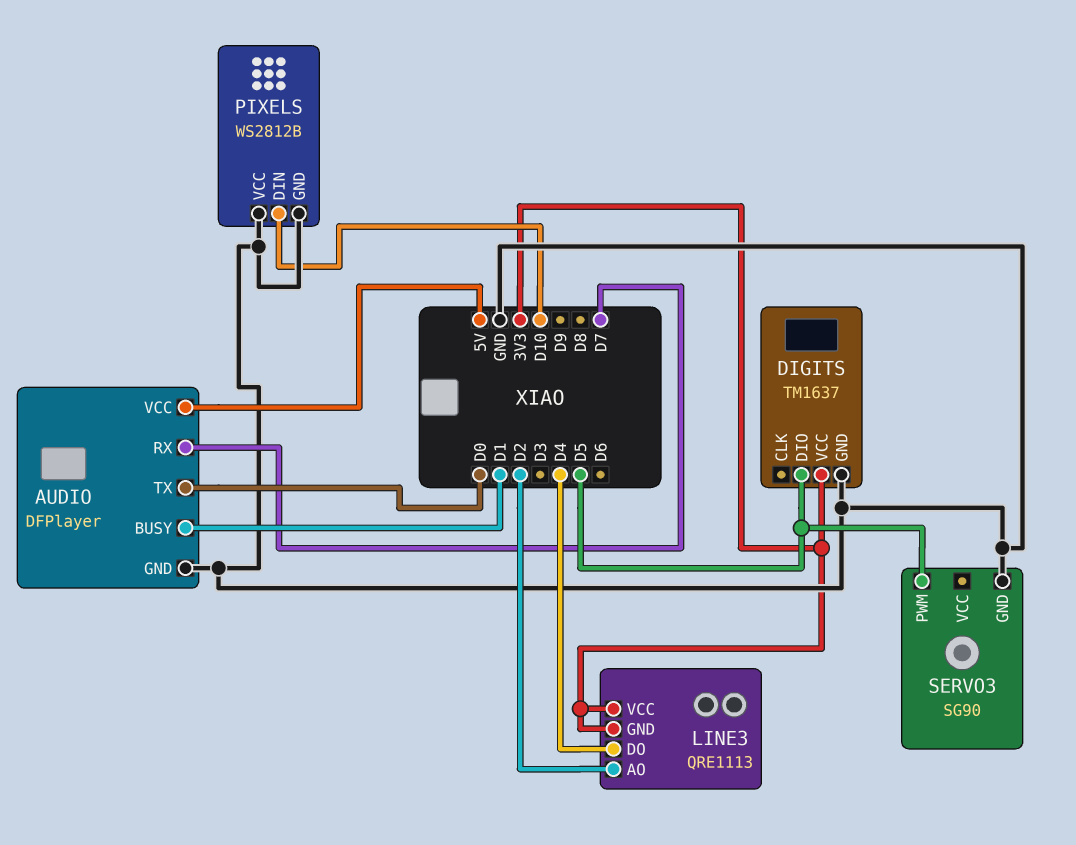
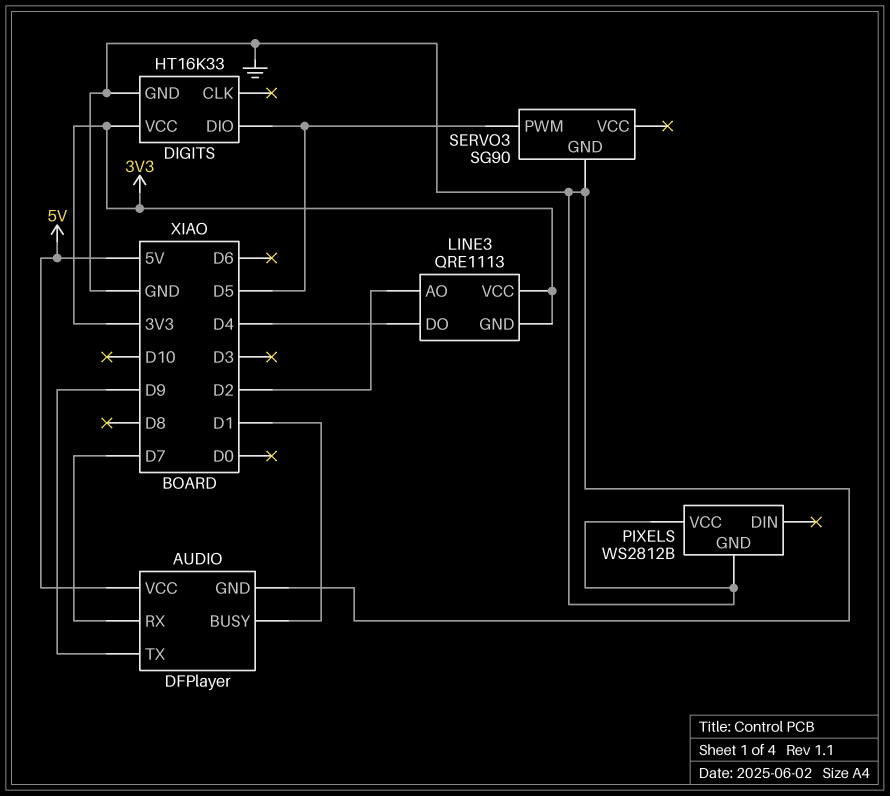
AUDIO pin TX: D0 -> D9
DIGITS: TM1637 -> HT16K33
PIXELS pin DIN: D10 -> none

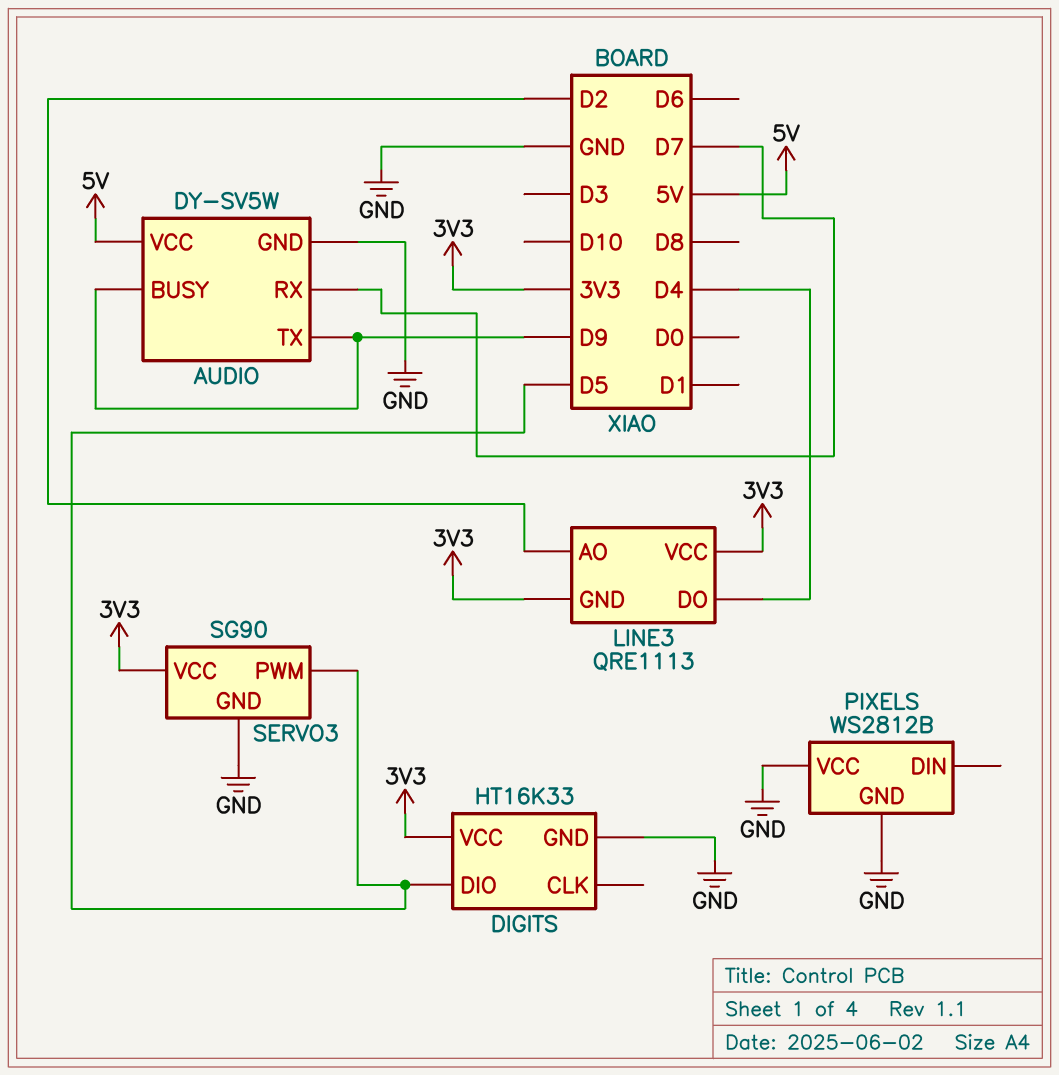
AUDIO: DFPlayer -> DY-SV5W
AUDIO pin BUSY: D1 -> D9
SERVO3 pin VCC: none -> 3V3

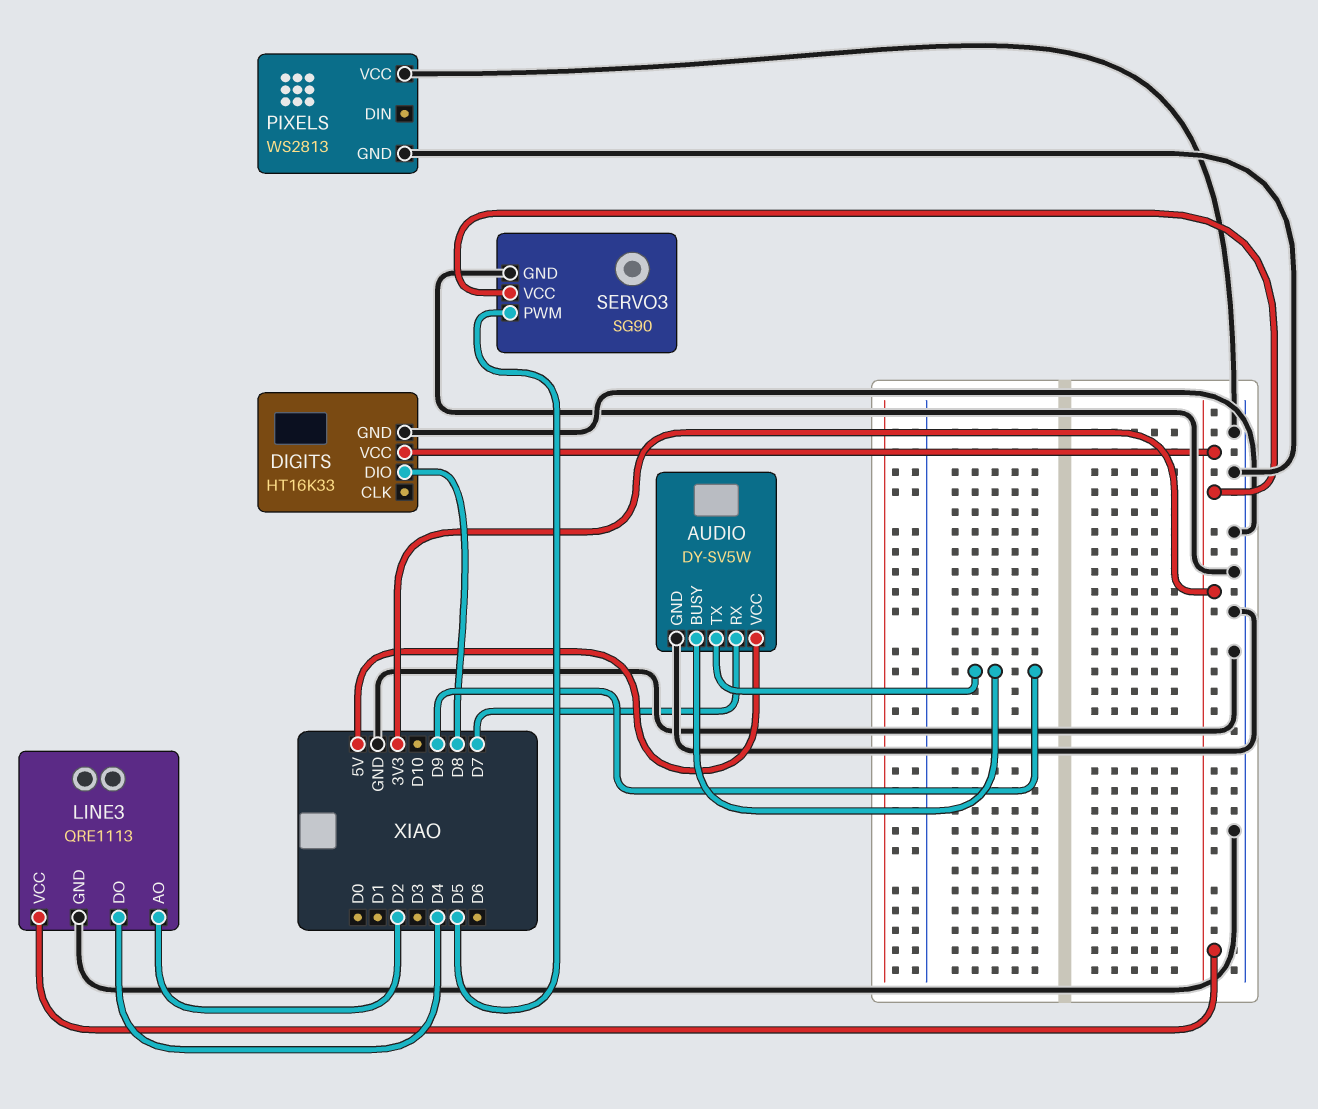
DIGITS pin DIO: D5 -> D8
LINE3 pin GND: 3V3 -> GND
PIXELS: WS2812B -> WS2813

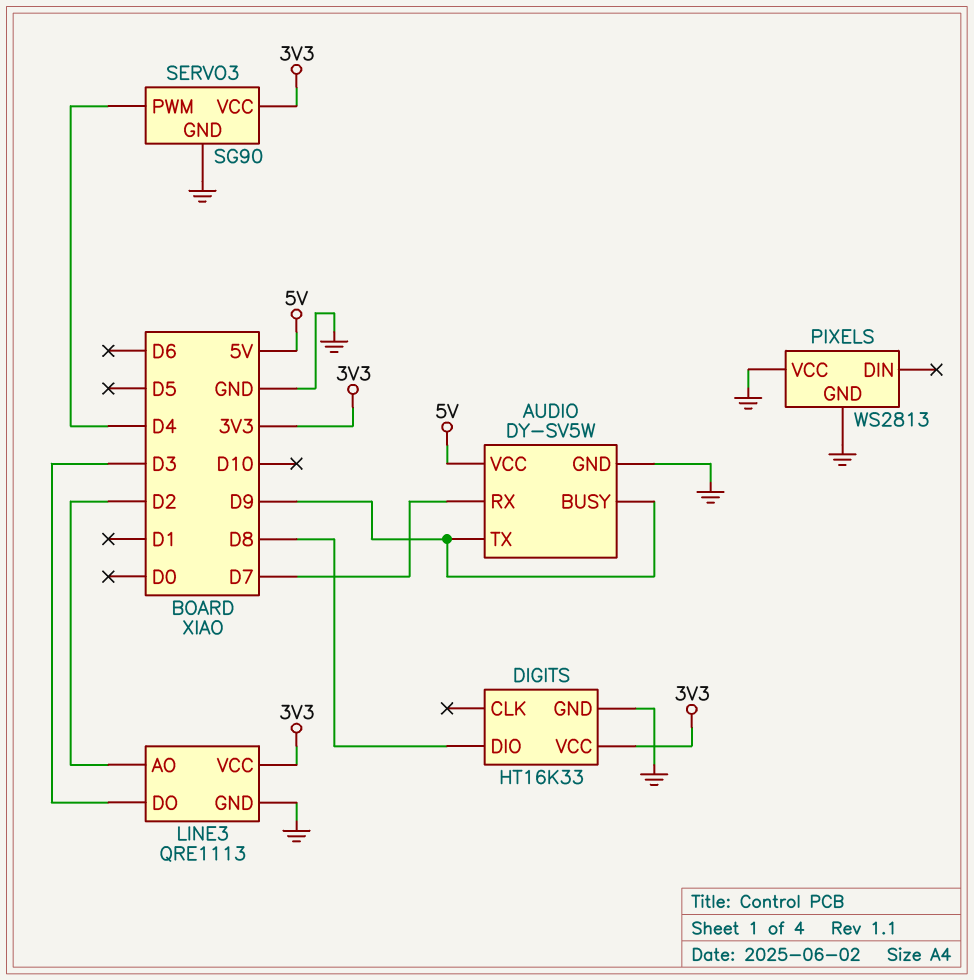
LINE3 pin DO: D4 -> D3
SERVO3 pin PWM: D5 -> D4

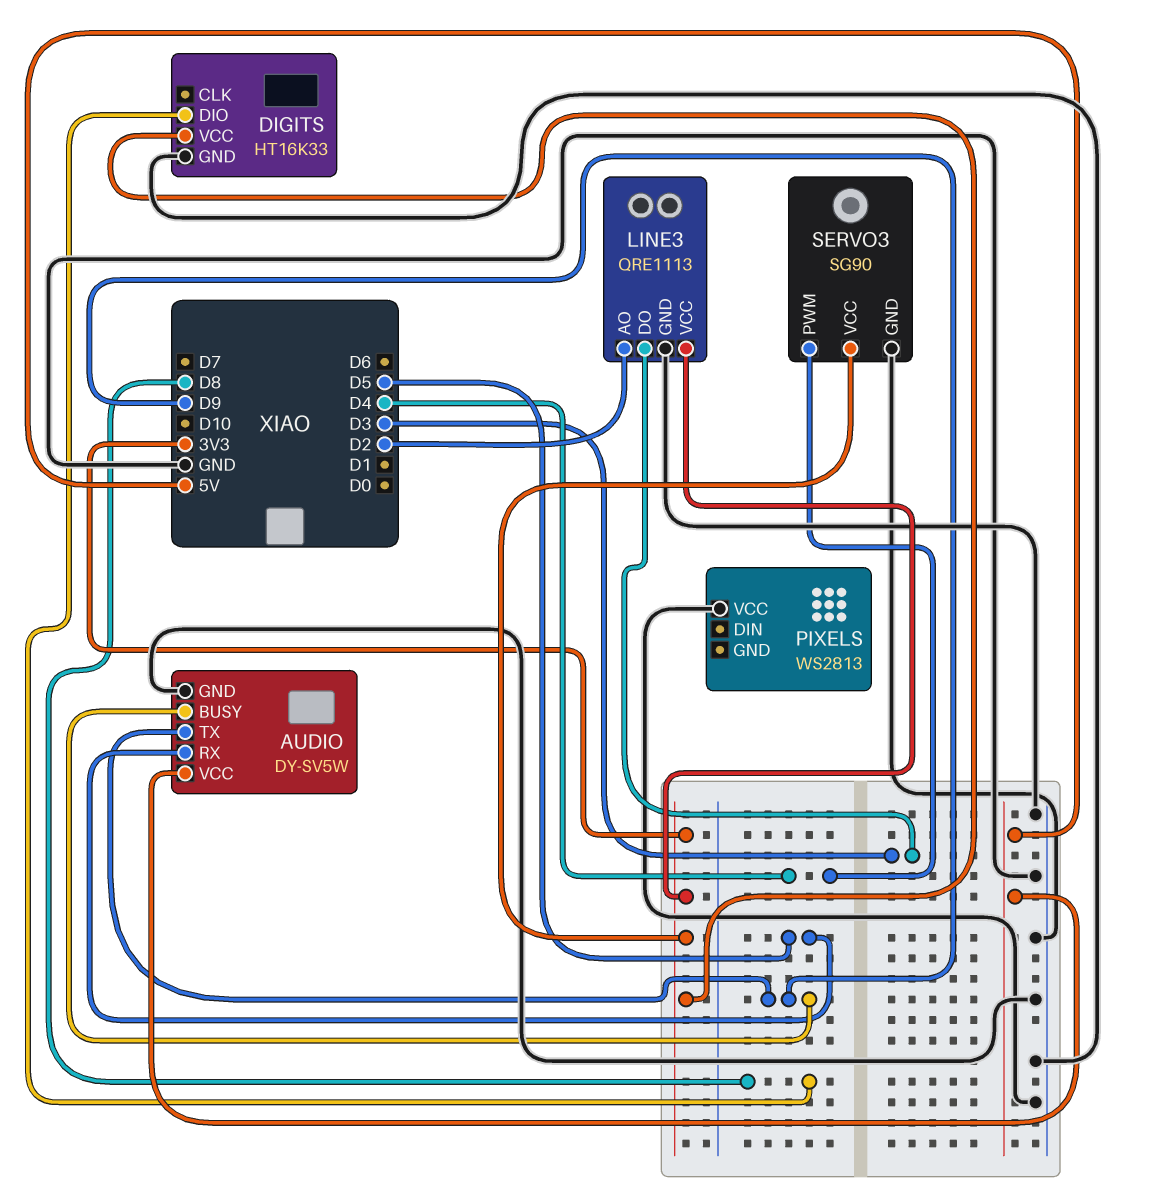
AUDIO pin RX: D7 -> D5
PIXELS pin GND: GND -> none

